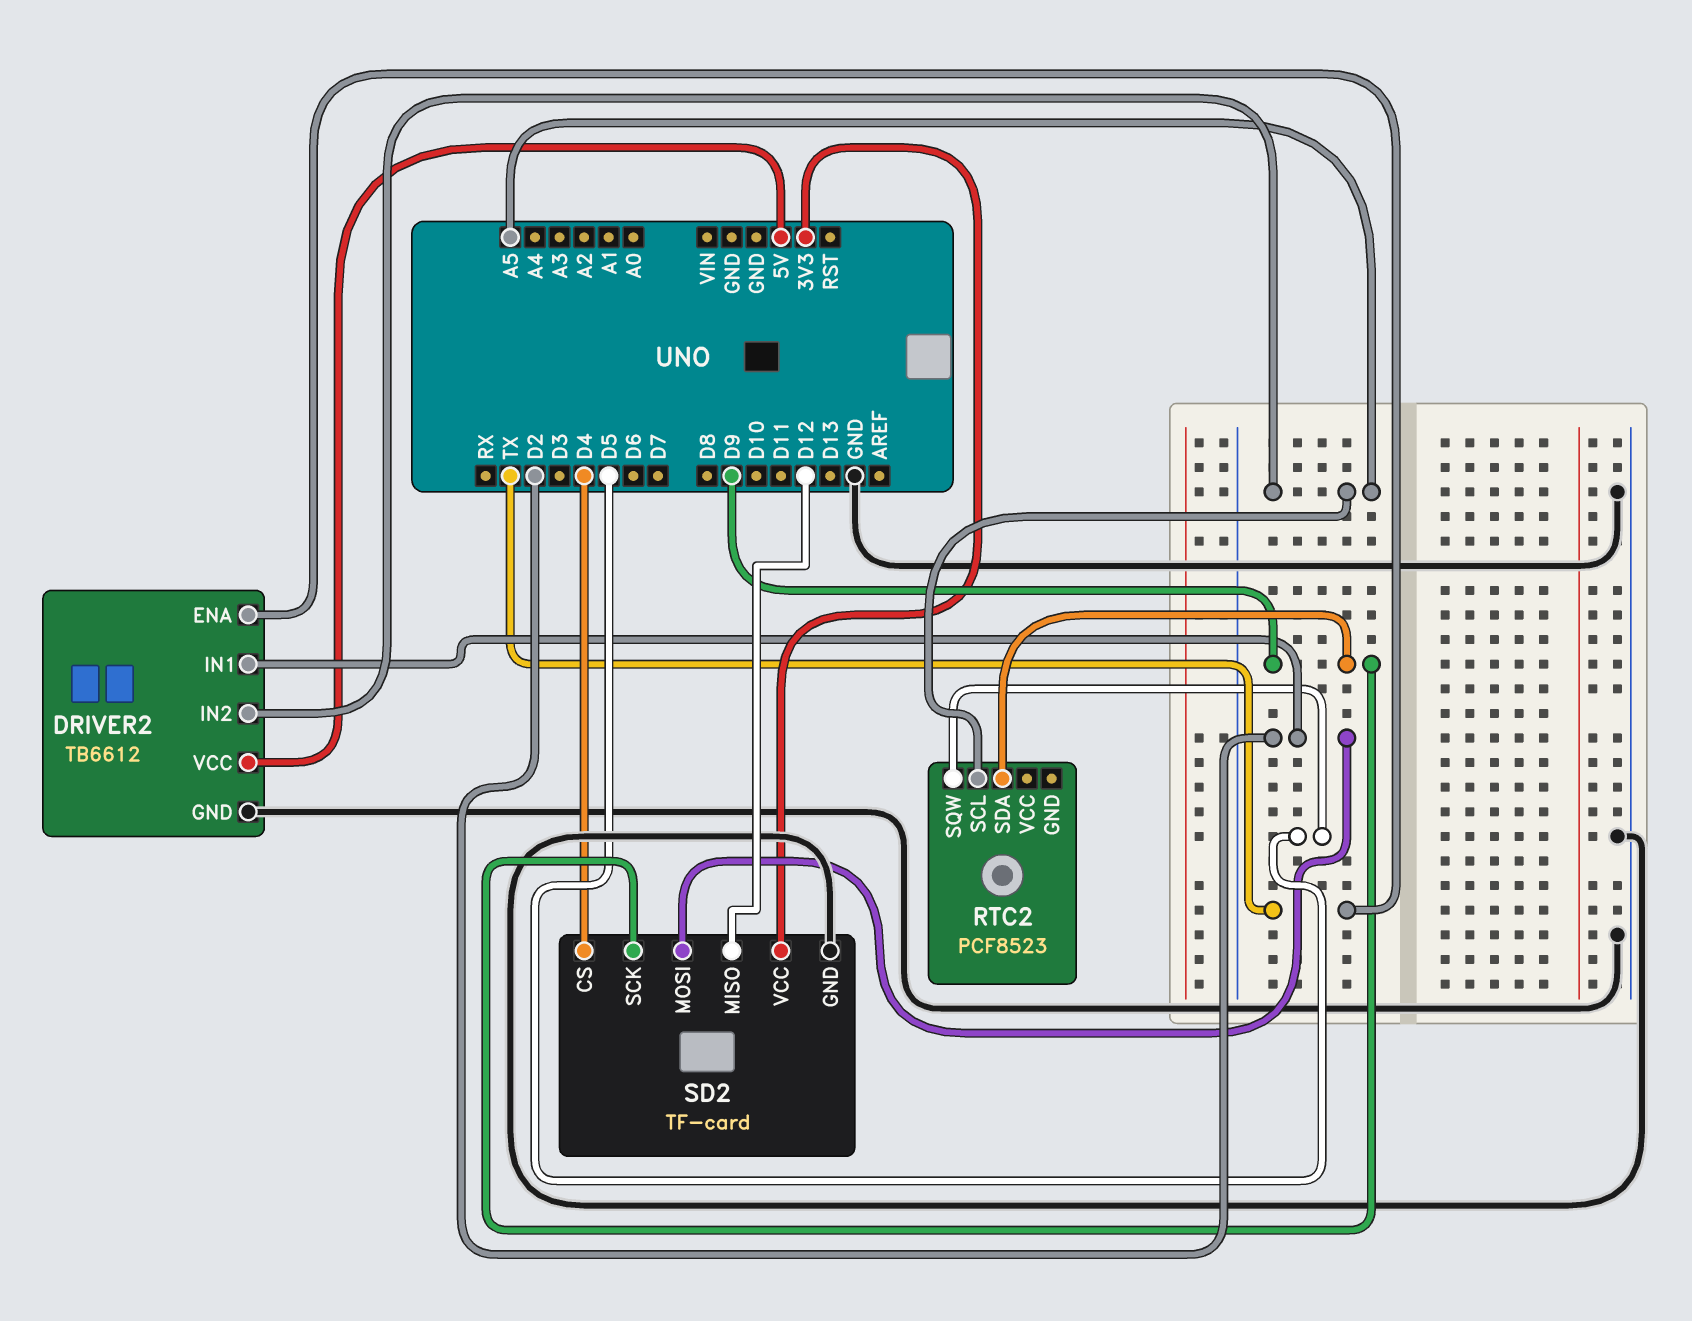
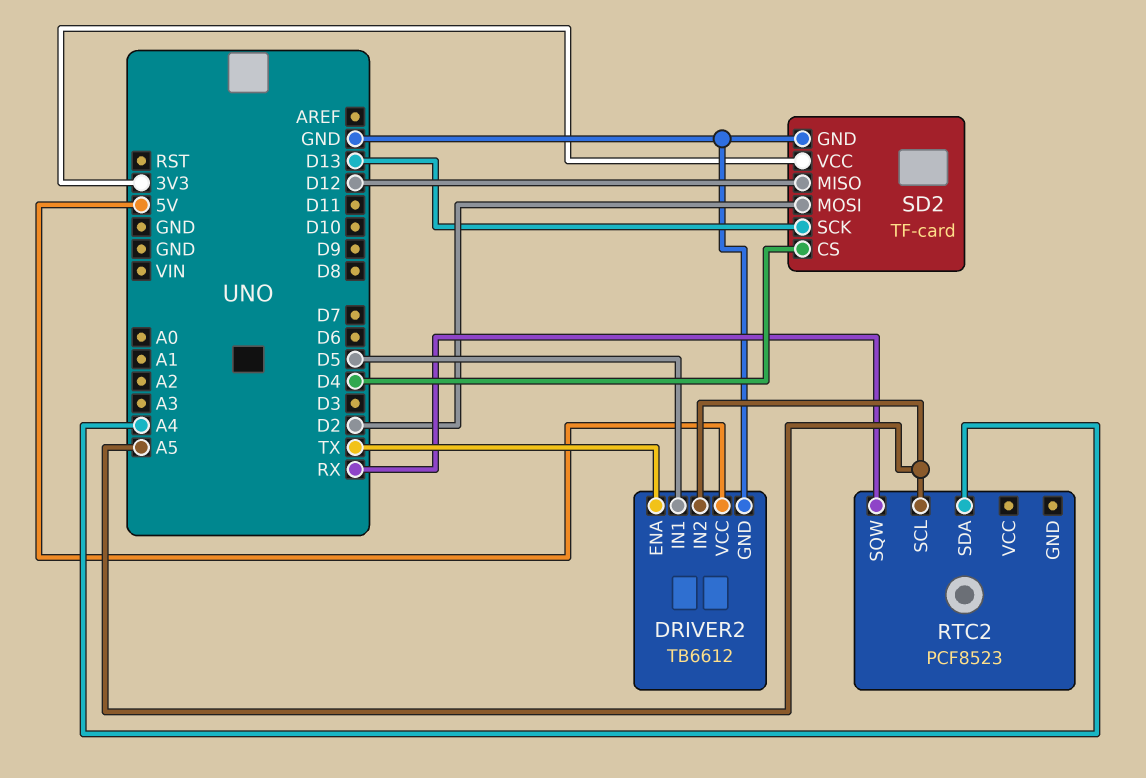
DRIVER2 pin IN1: D2 -> D5
RTC2 pin SDA: D9 -> A4
RTC2 pin SQW: D5 -> RX
SD2 pin SCK: D9 -> D13

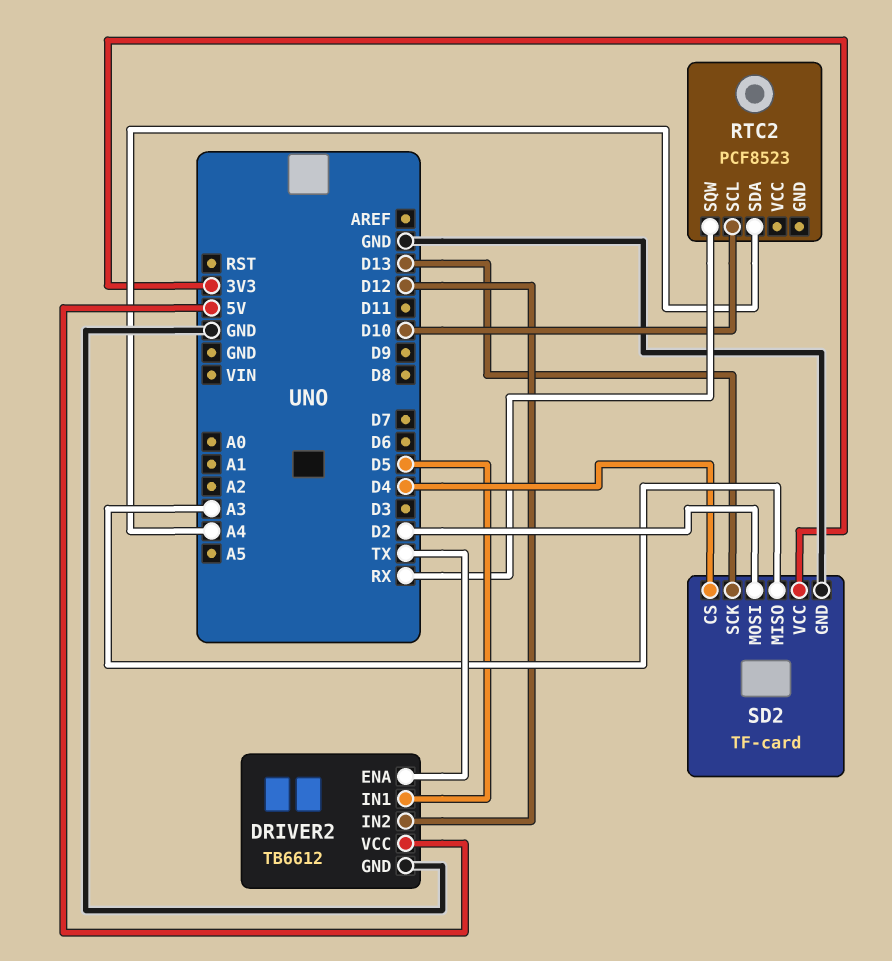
DRIVER2 pin IN2: A5 -> D12
RTC2 pin SCL: A5 -> D10
SD2 pin MISO: D12 -> A3

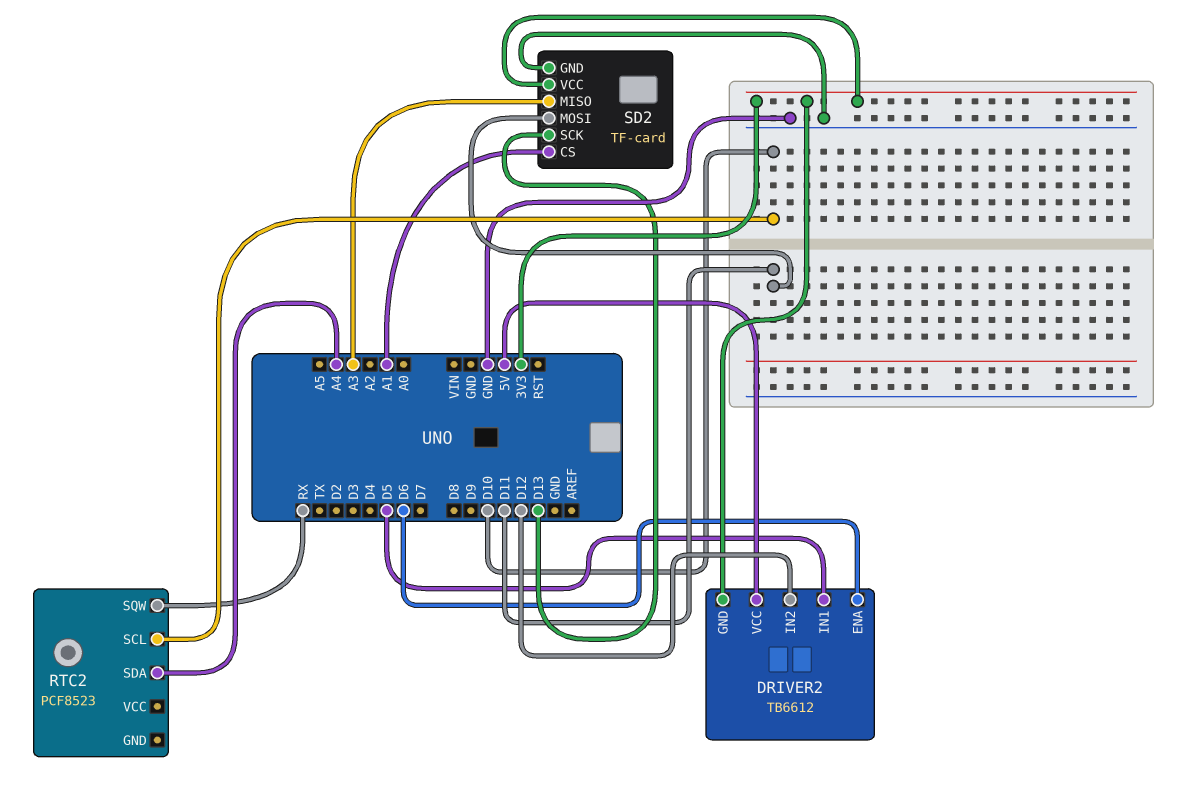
DRIVER2 pin ENA: TX -> D6
DRIVER2 pin GND: GND -> 3V3
SD2 pin CS: D4 -> A1
SD2 pin MOSI: D2 -> D11

